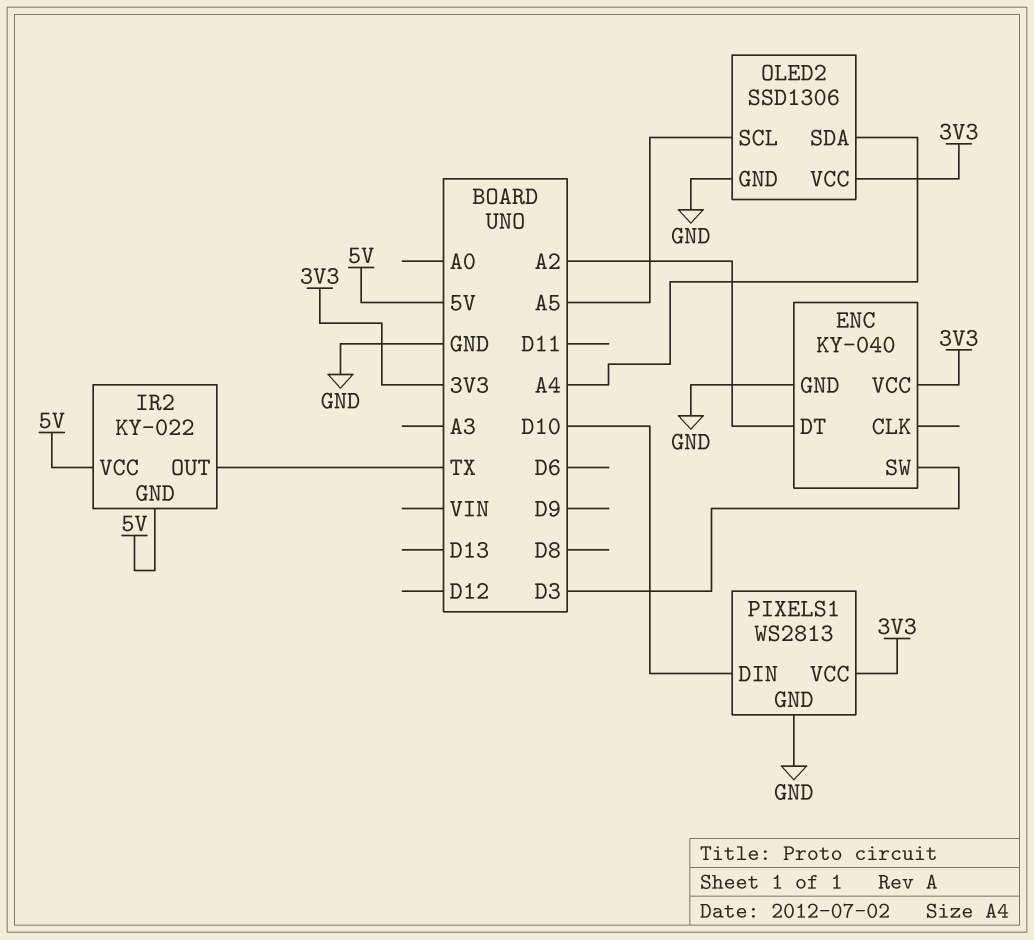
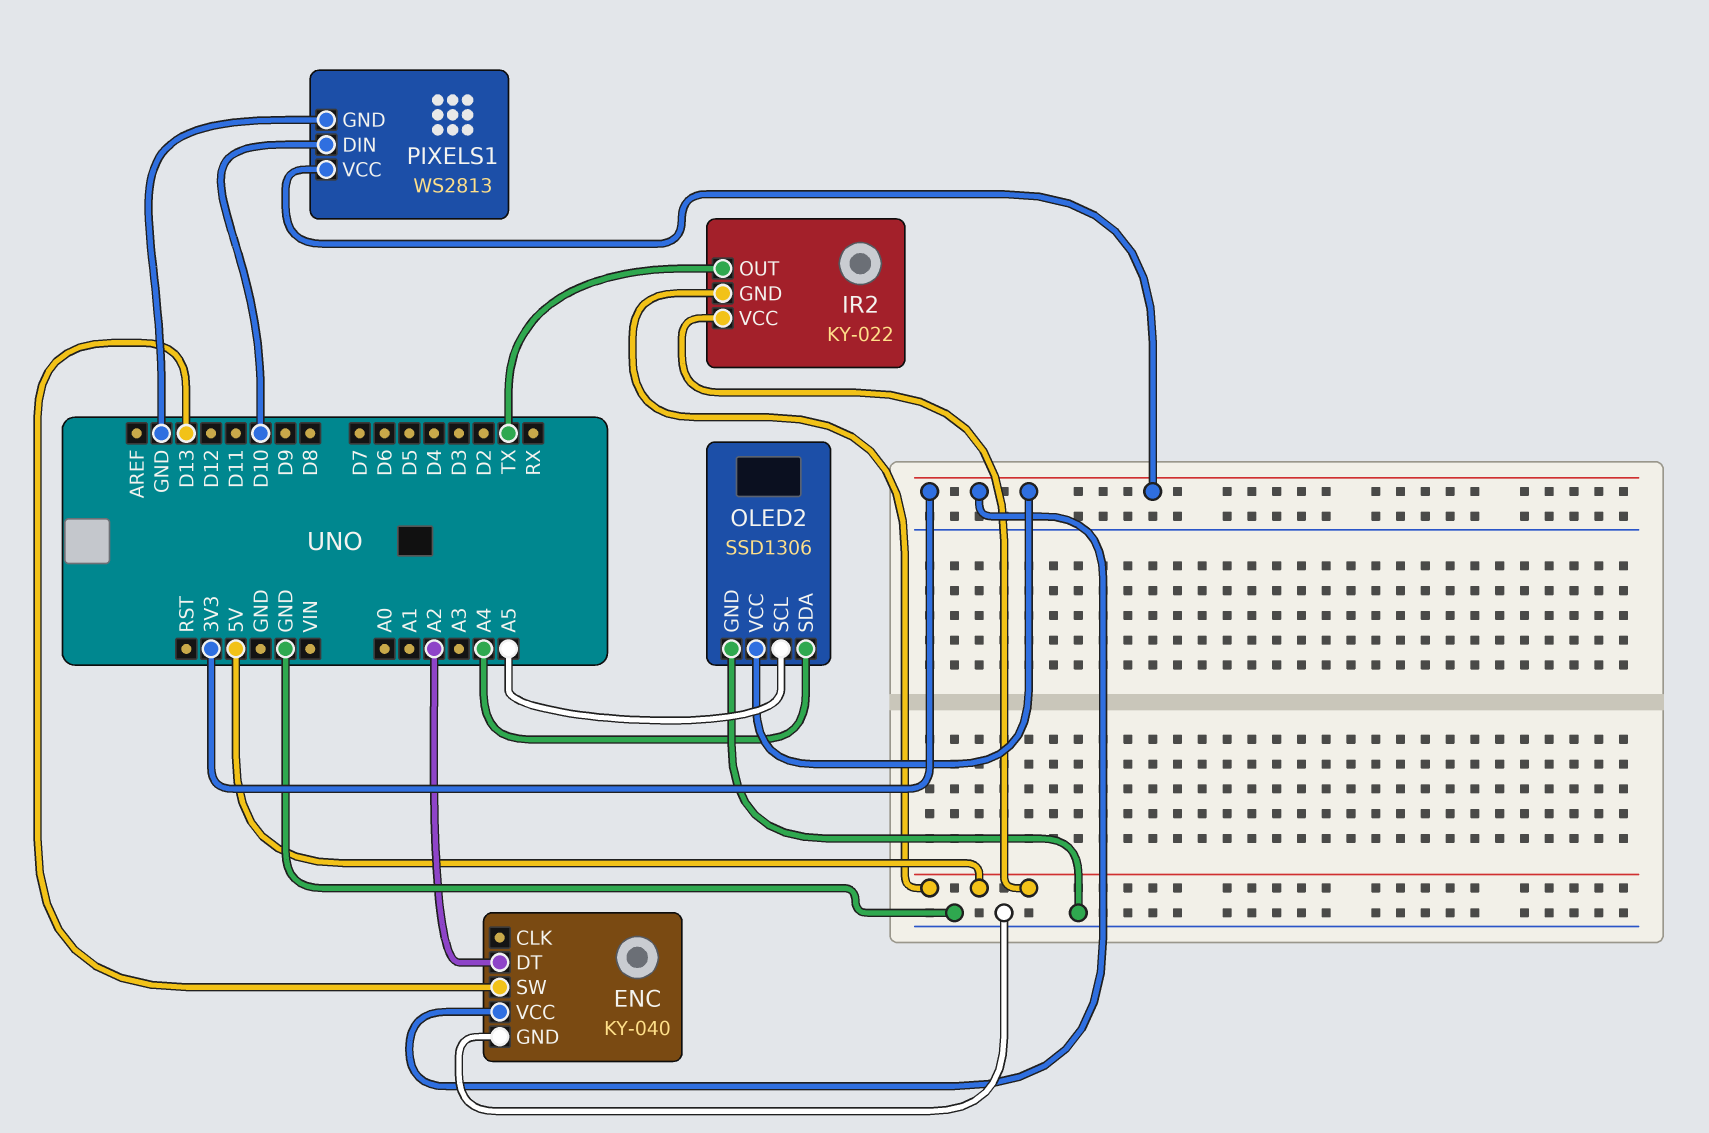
ENC pin SW: D3 -> D13

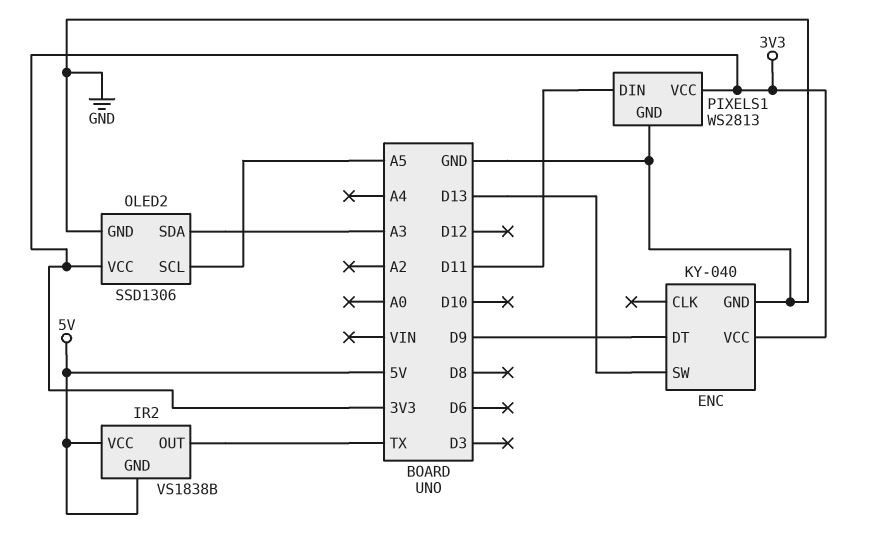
ENC pin DT: A2 -> D9
IR2: KY-022 -> VS1838B
OLED2 pin SDA: A4 -> A3
PIXELS1 pin DIN: D10 -> D11

